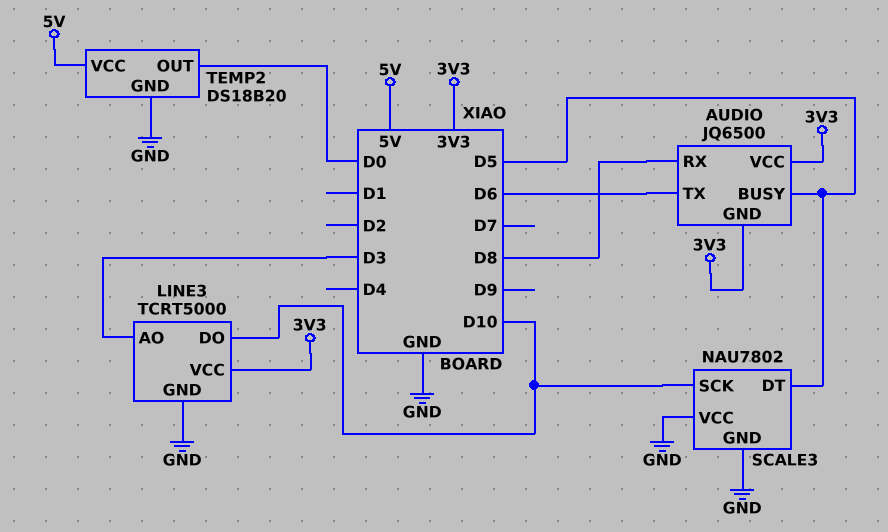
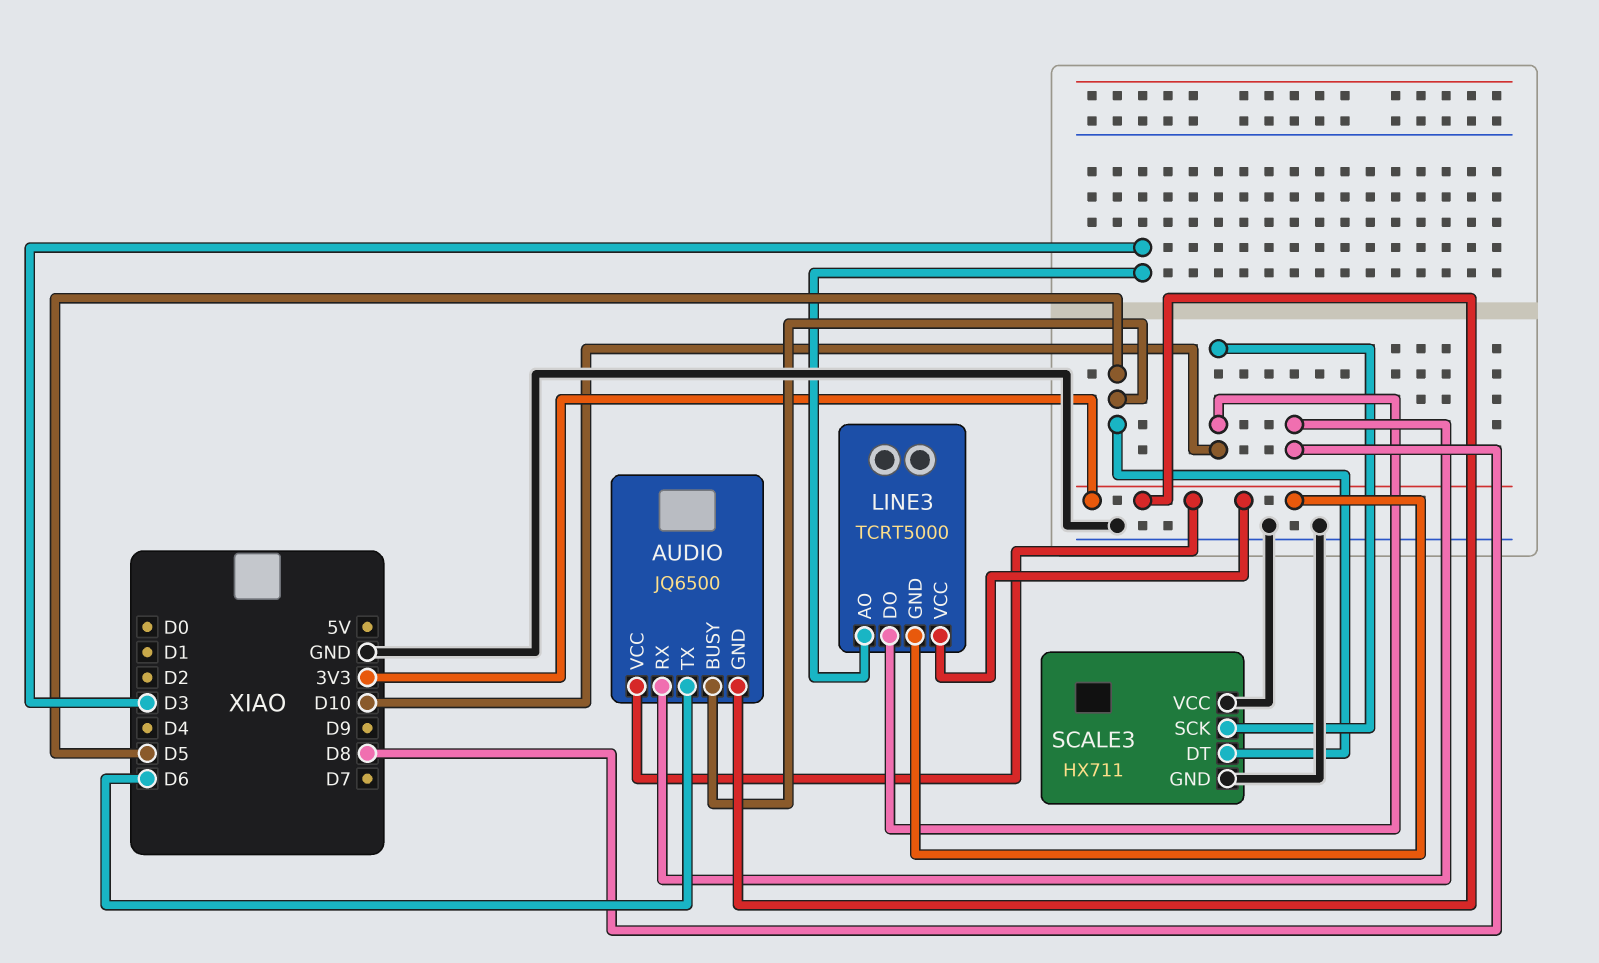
LINE3 pin GND: GND -> 3V3
SCALE3: NAU7802 -> HX711
TEMP2: DS18B20 -> none
TEMP2 pin GND: GND -> none
TEMP2 pin OUT: D0 -> none
TEMP2 pin VCC: 5V -> none

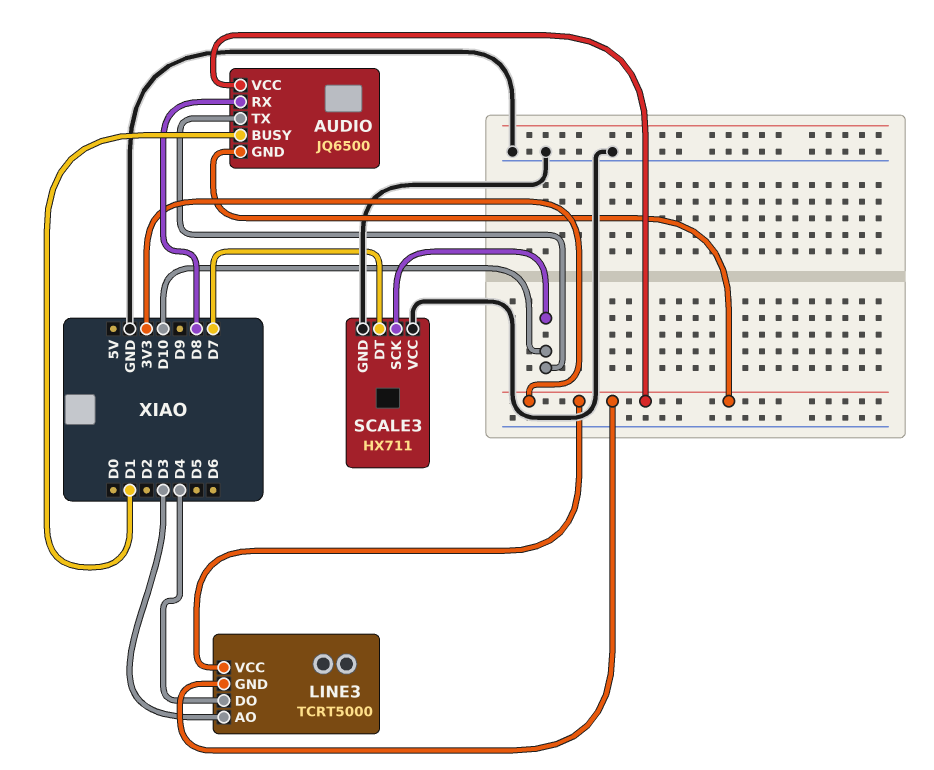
AUDIO pin BUSY: D5 -> D1
AUDIO pin TX: D6 -> D10
LINE3 pin DO: D10 -> D4
SCALE3 pin DT: D5 -> D7

